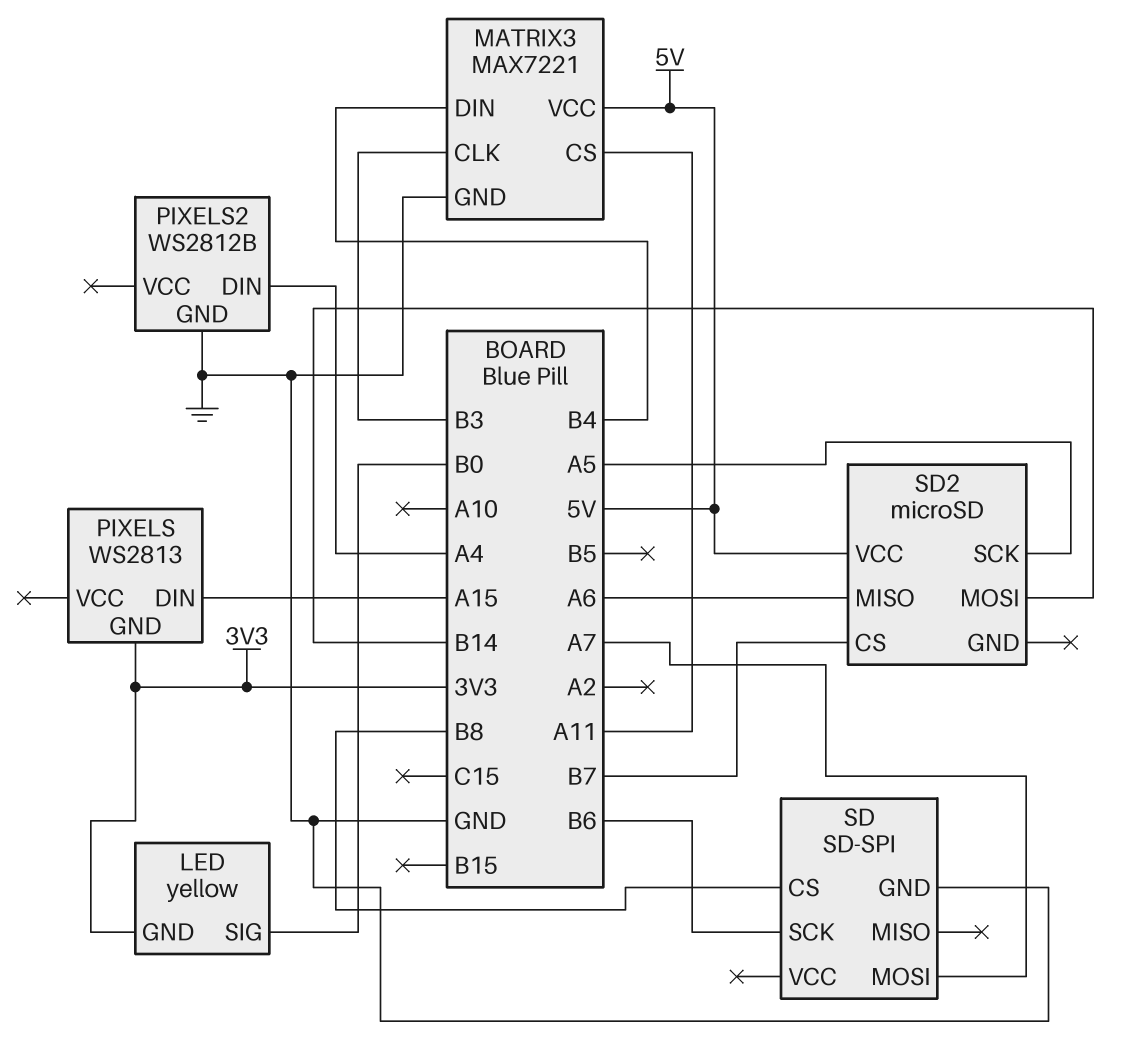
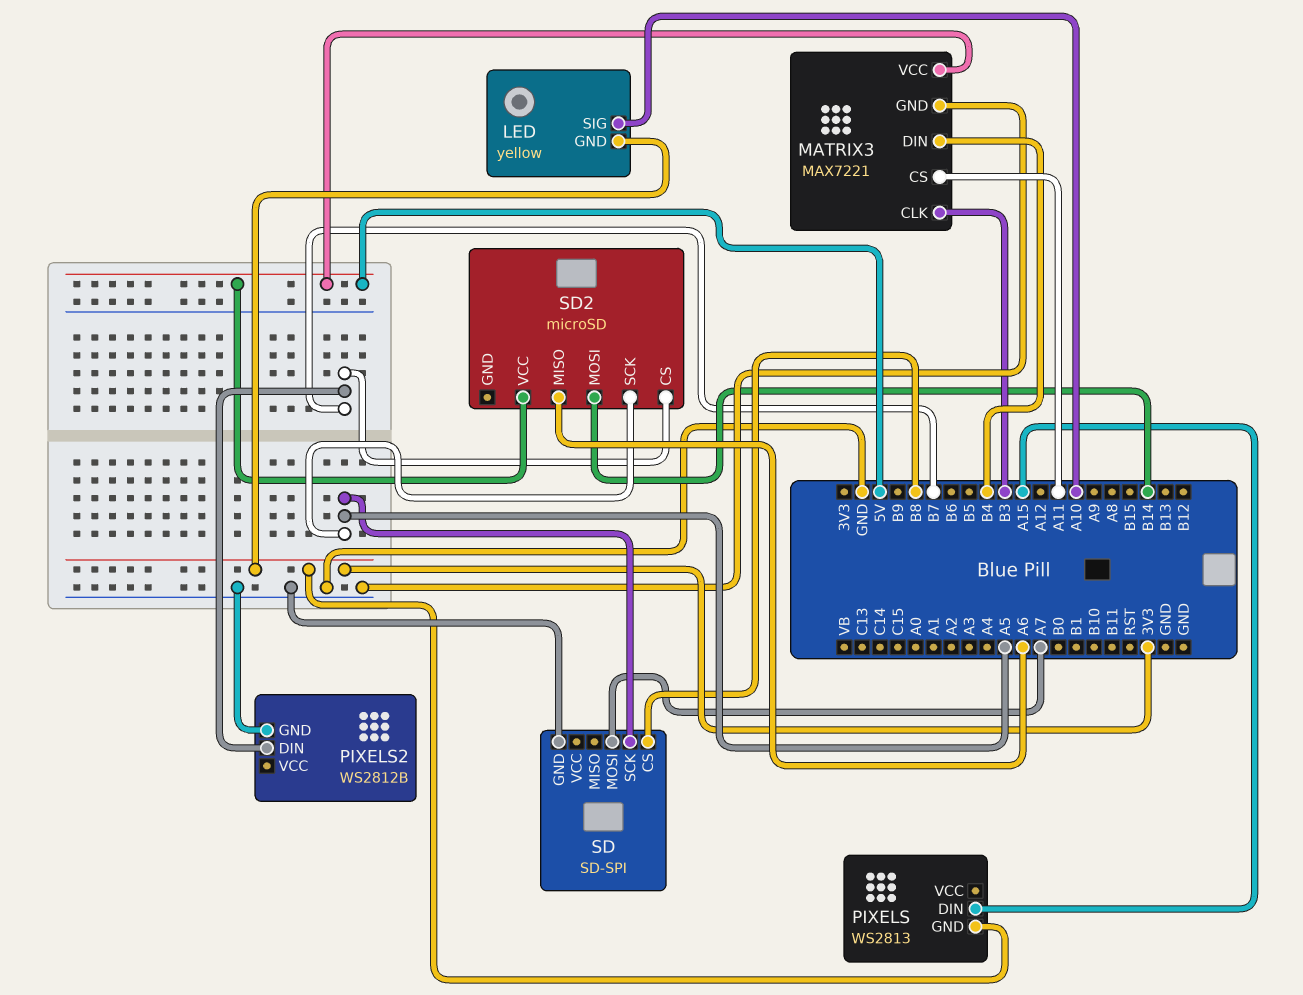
LED pin SIG: B0 -> A10
PIXELS2 pin DIN: A4 -> B7
SD pin SCK: B6 -> A5

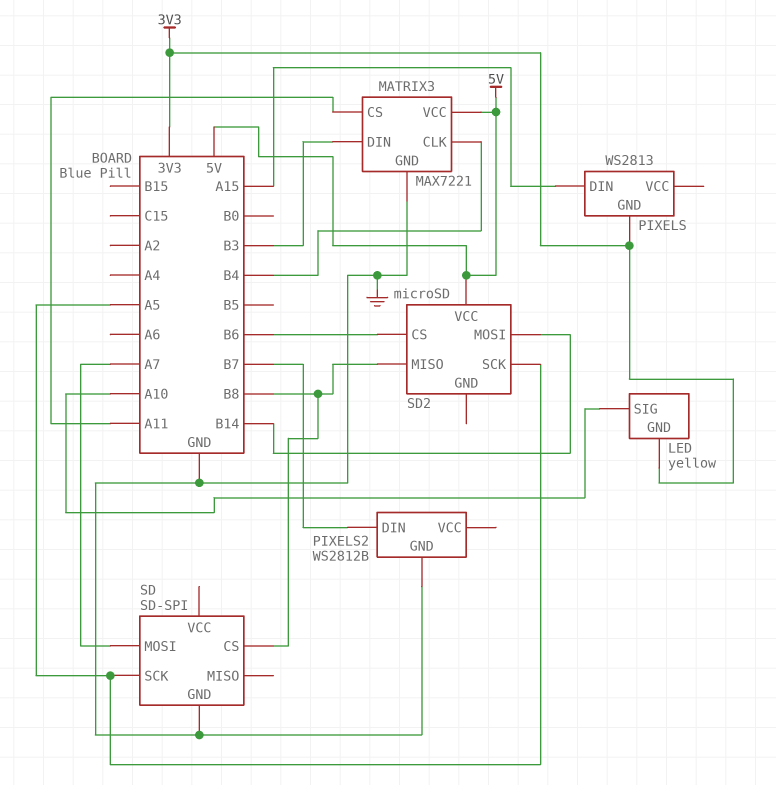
MATRIX3 pin CLK: B3 -> B4
MATRIX3 pin DIN: B4 -> B3
SD2 pin CS: B7 -> B6
SD2 pin MISO: A6 -> B8

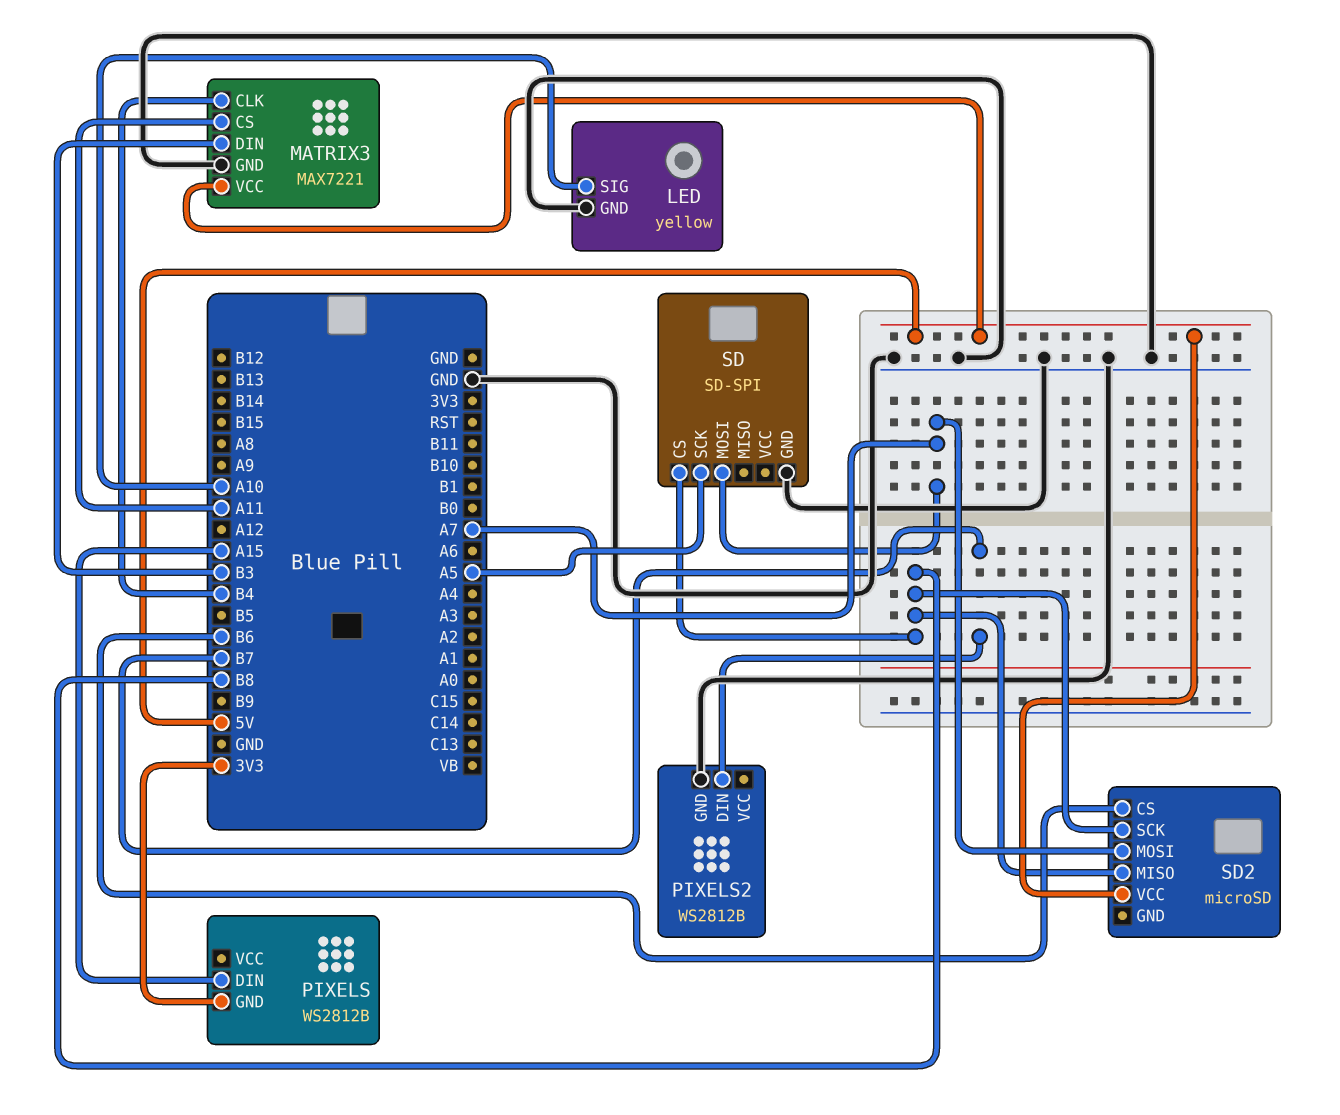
LED pin GND: 3V3 -> GND
PIXELS: WS2813 -> WS2812B
SD2 pin MOSI: B14 -> A7
SD2 pin SCK: A5 -> B8

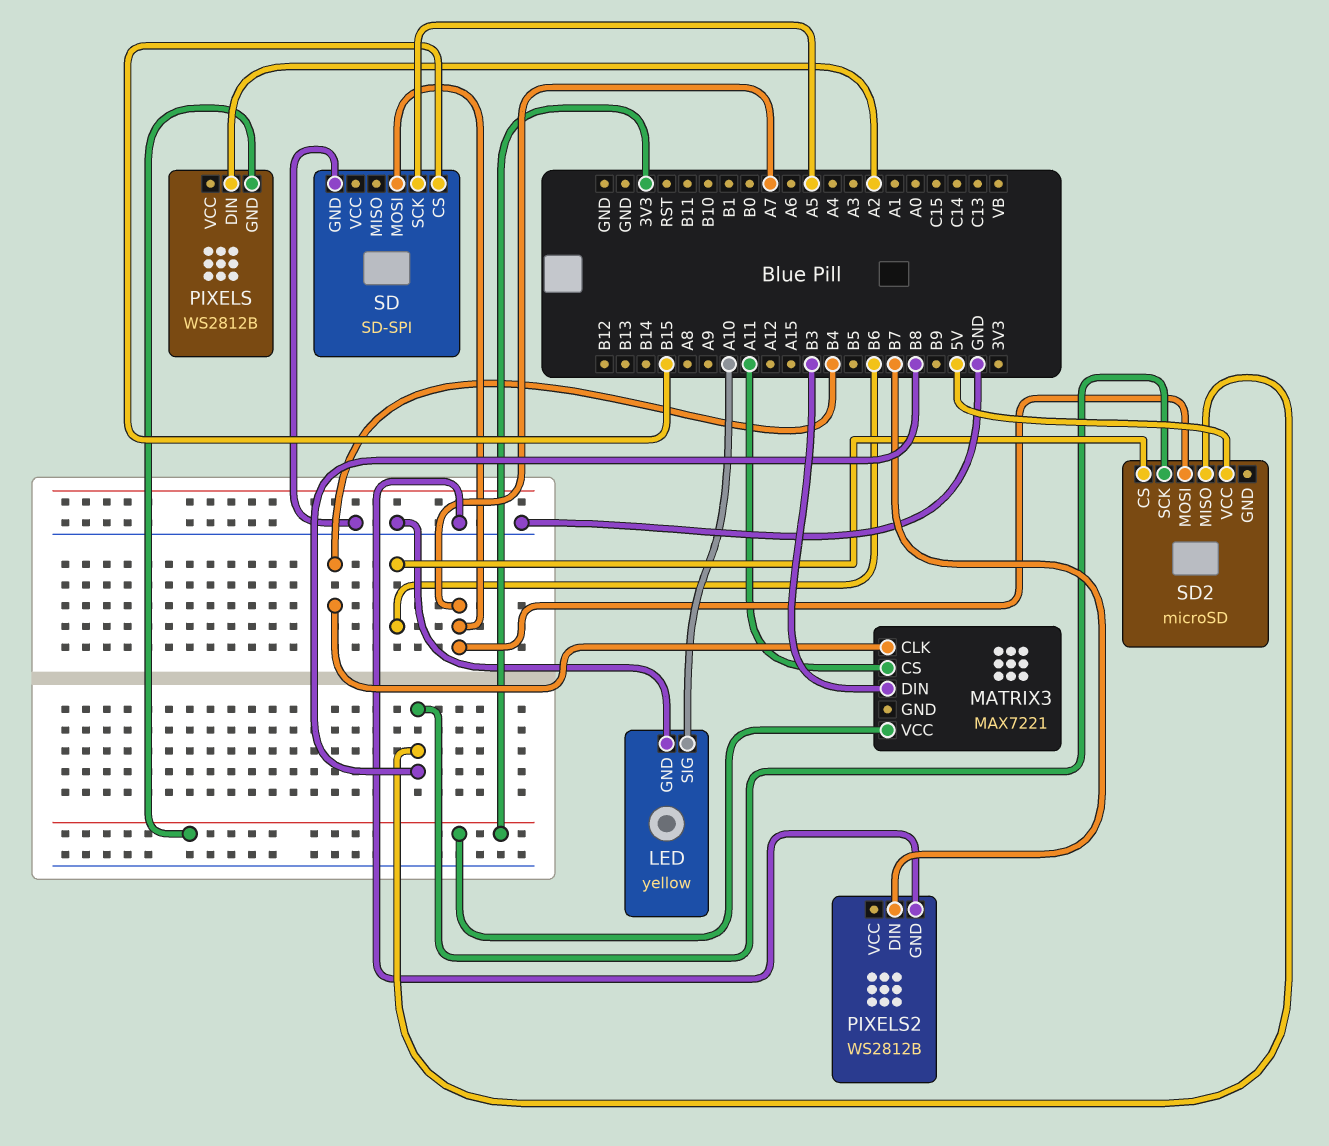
MATRIX3 pin GND: GND -> none
MATRIX3 pin VCC: 5V -> 3V3
PIXELS pin DIN: A15 -> A2
SD pin CS: B8 -> B15

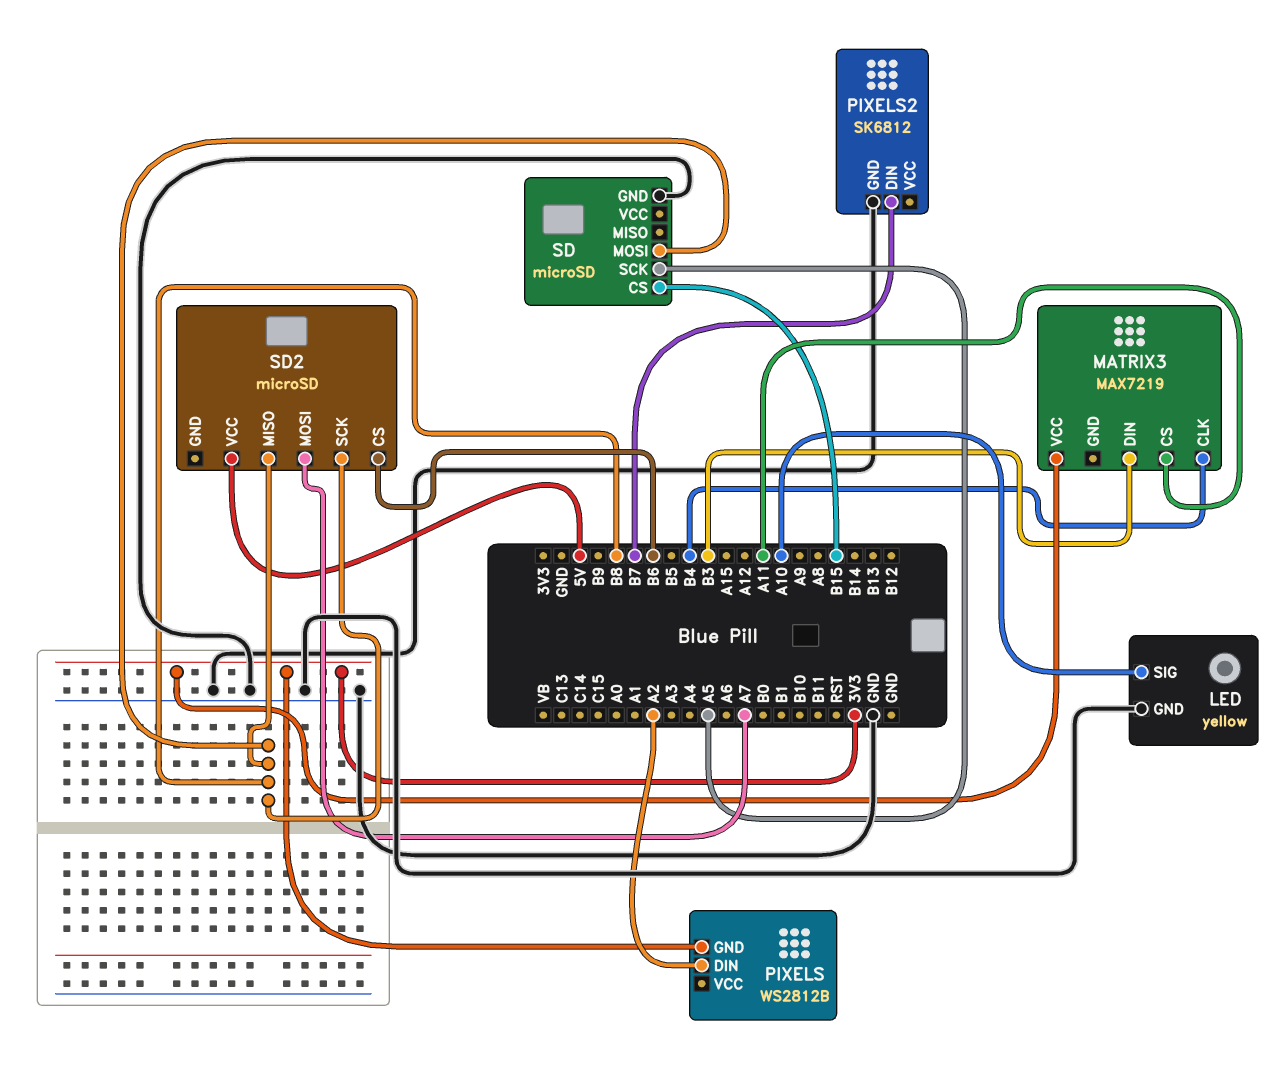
MATRIX3: MAX7221 -> MAX7219
PIXELS2: WS2812B -> SK6812
SD: SD-SPI -> microSD
SD pin MOSI: A7 -> B8

